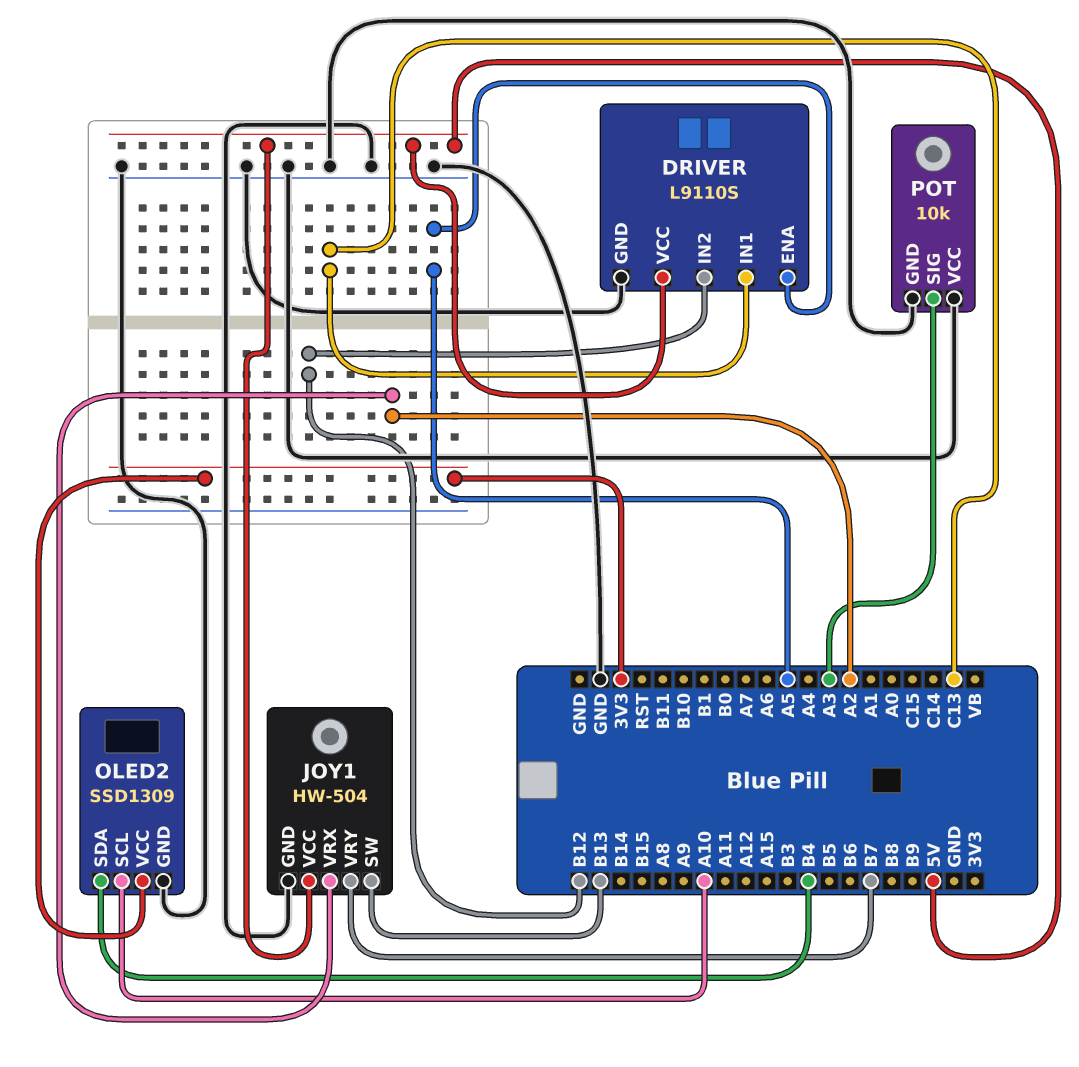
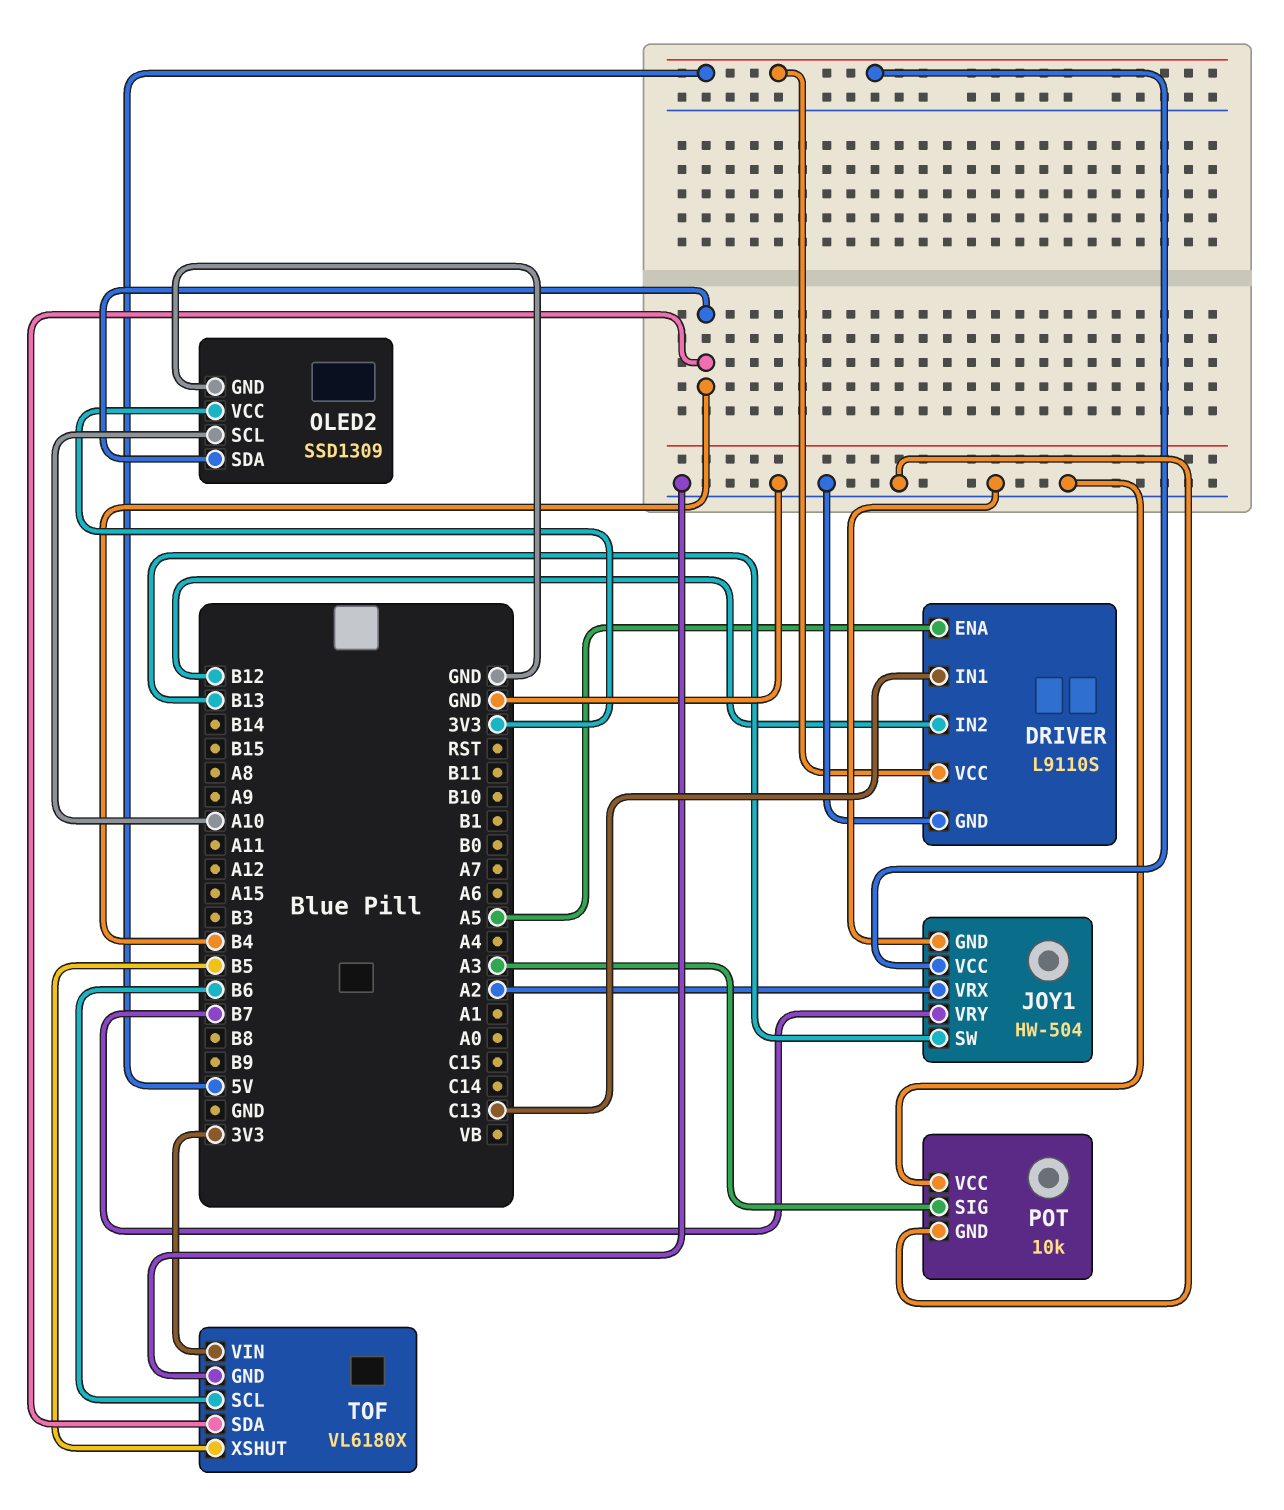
TOF: none -> VL6180X
TOF pin GND: none -> GND
TOF pin SCL: none -> B6
TOF pin SDA: none -> B4
TOF pin VIN: none -> 3V3
TOF pin XSHUT: none -> B5

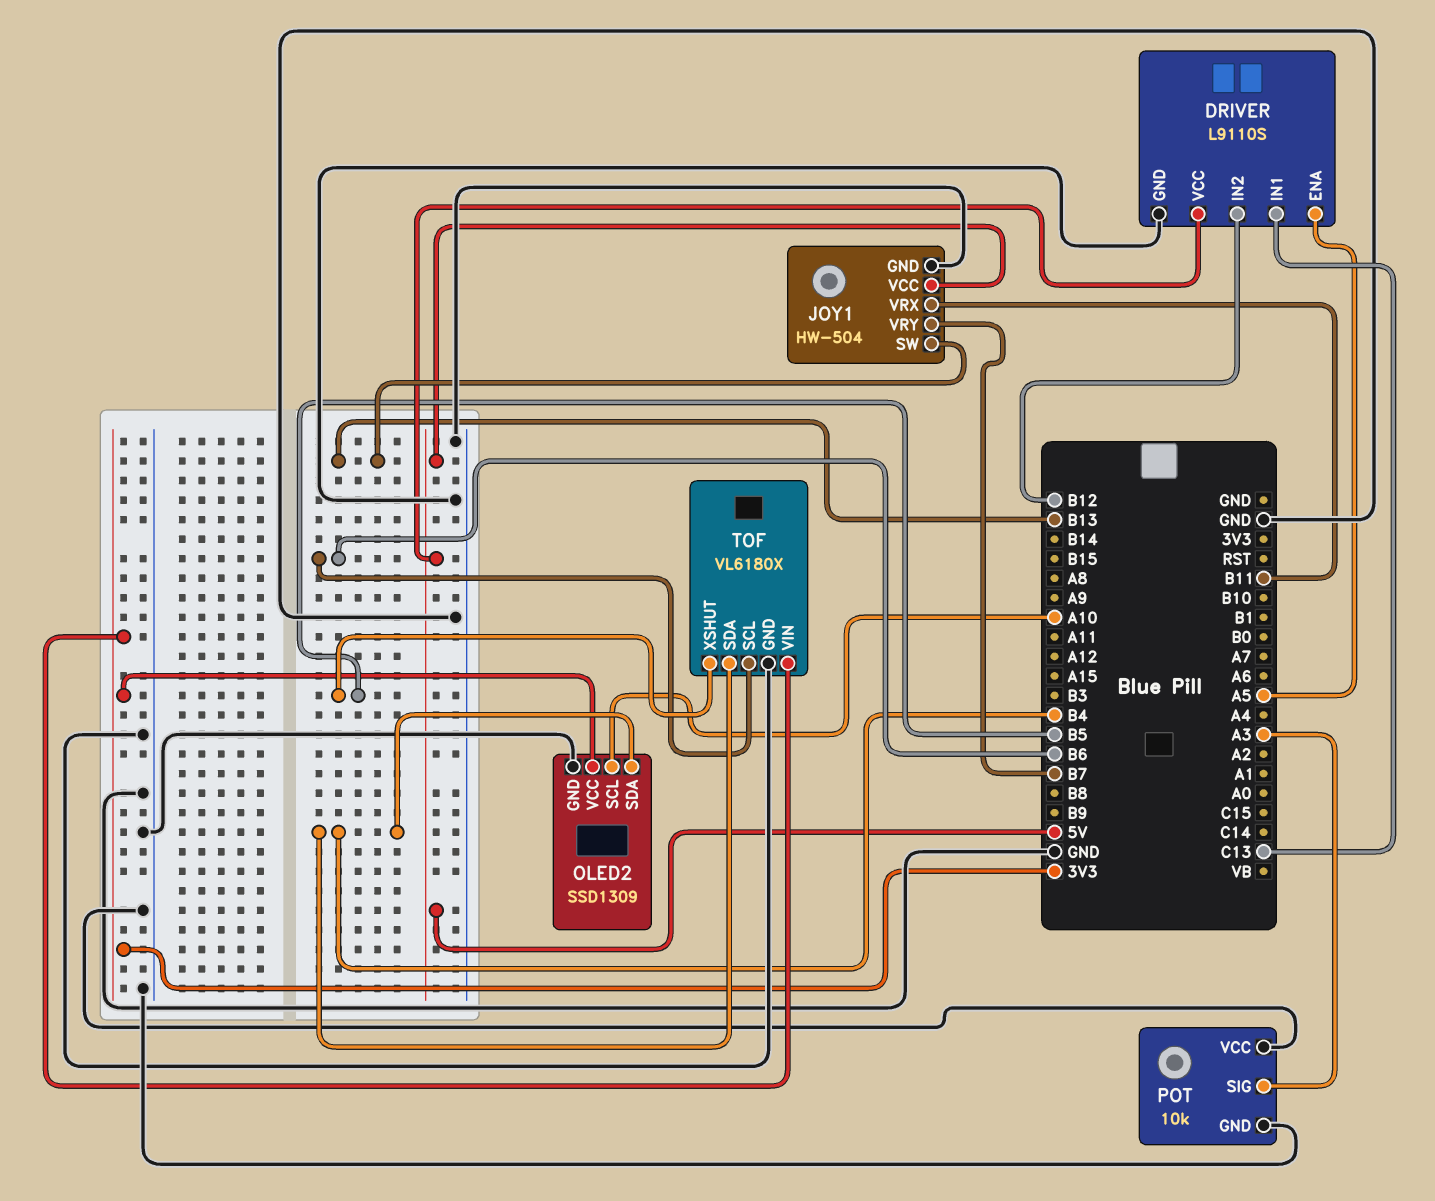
JOY1 pin VRX: A2 -> B11

